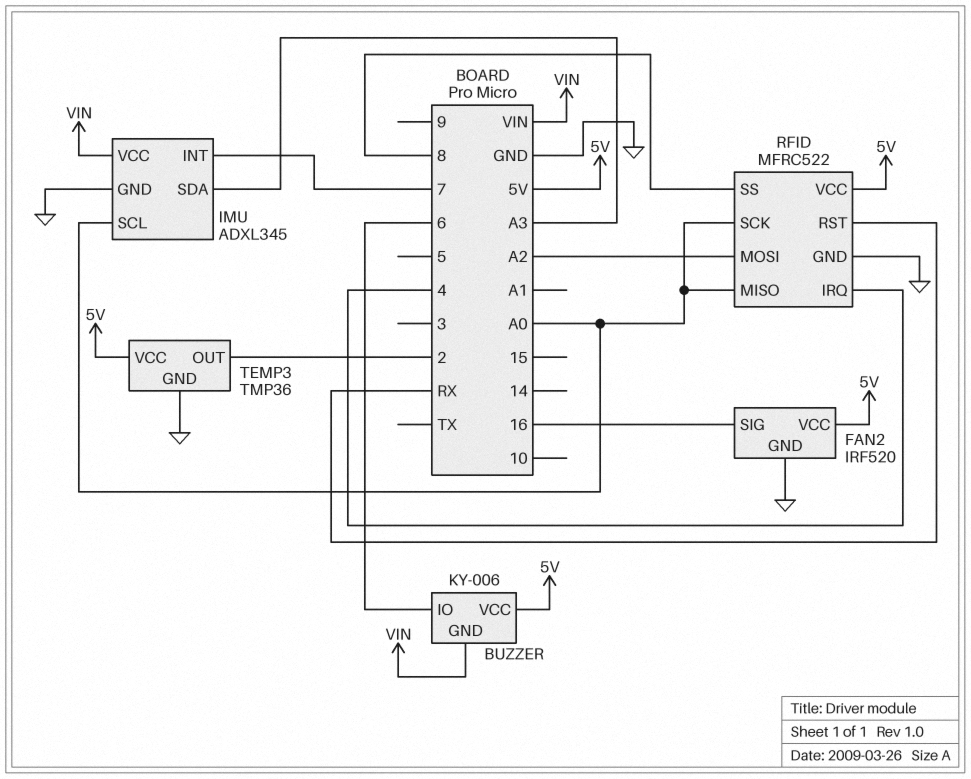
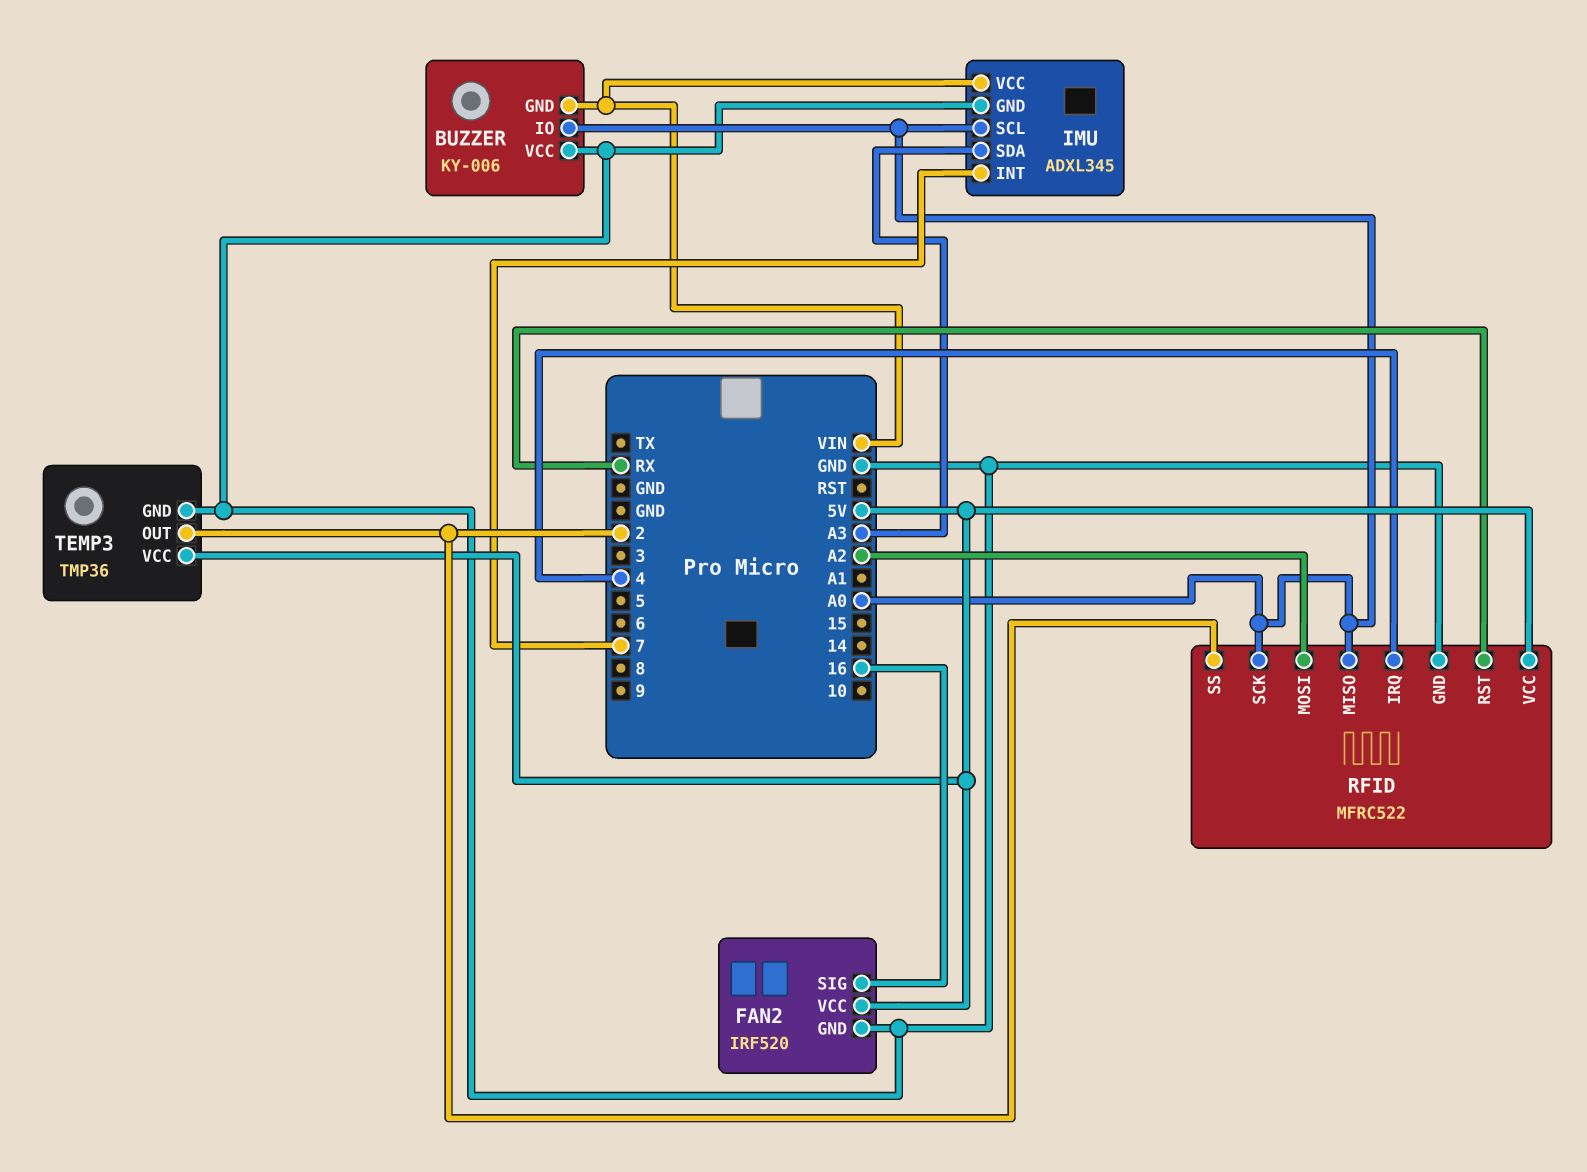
BUZZER pin IO: 6 -> A0
BUZZER pin VCC: 5V -> GND
RFID pin SS: 8 -> 2

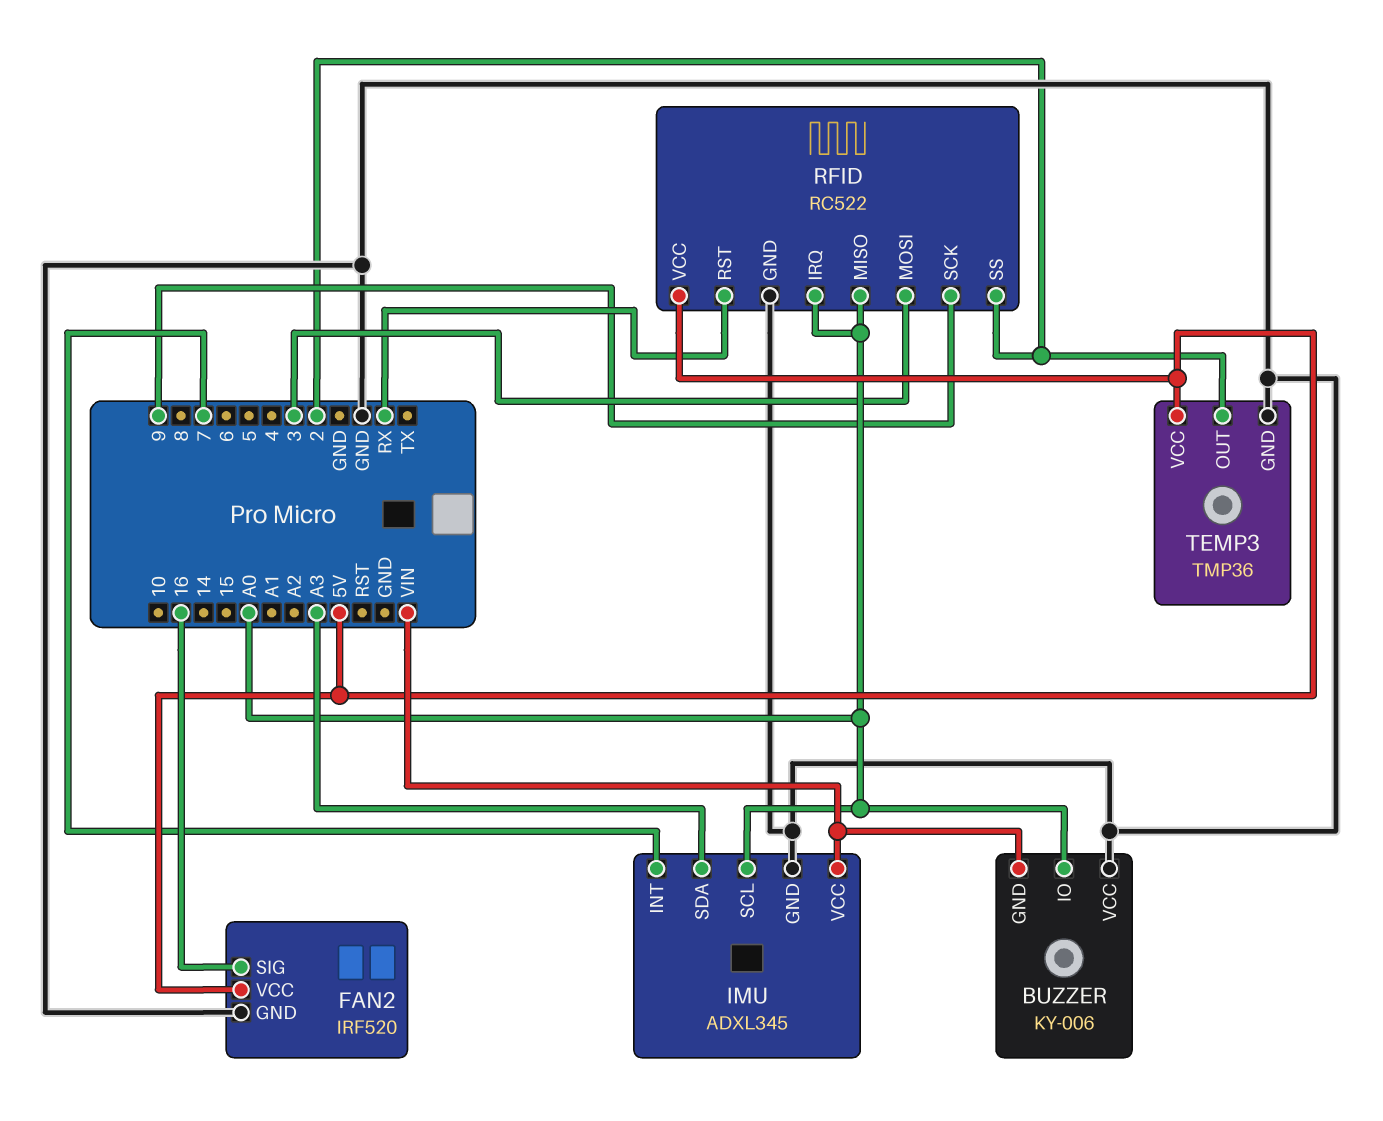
RFID: MFRC522 -> RC522
RFID pin IRQ: 4 -> A0
RFID pin MOSI: A2 -> 3
RFID pin SCK: A0 -> 9

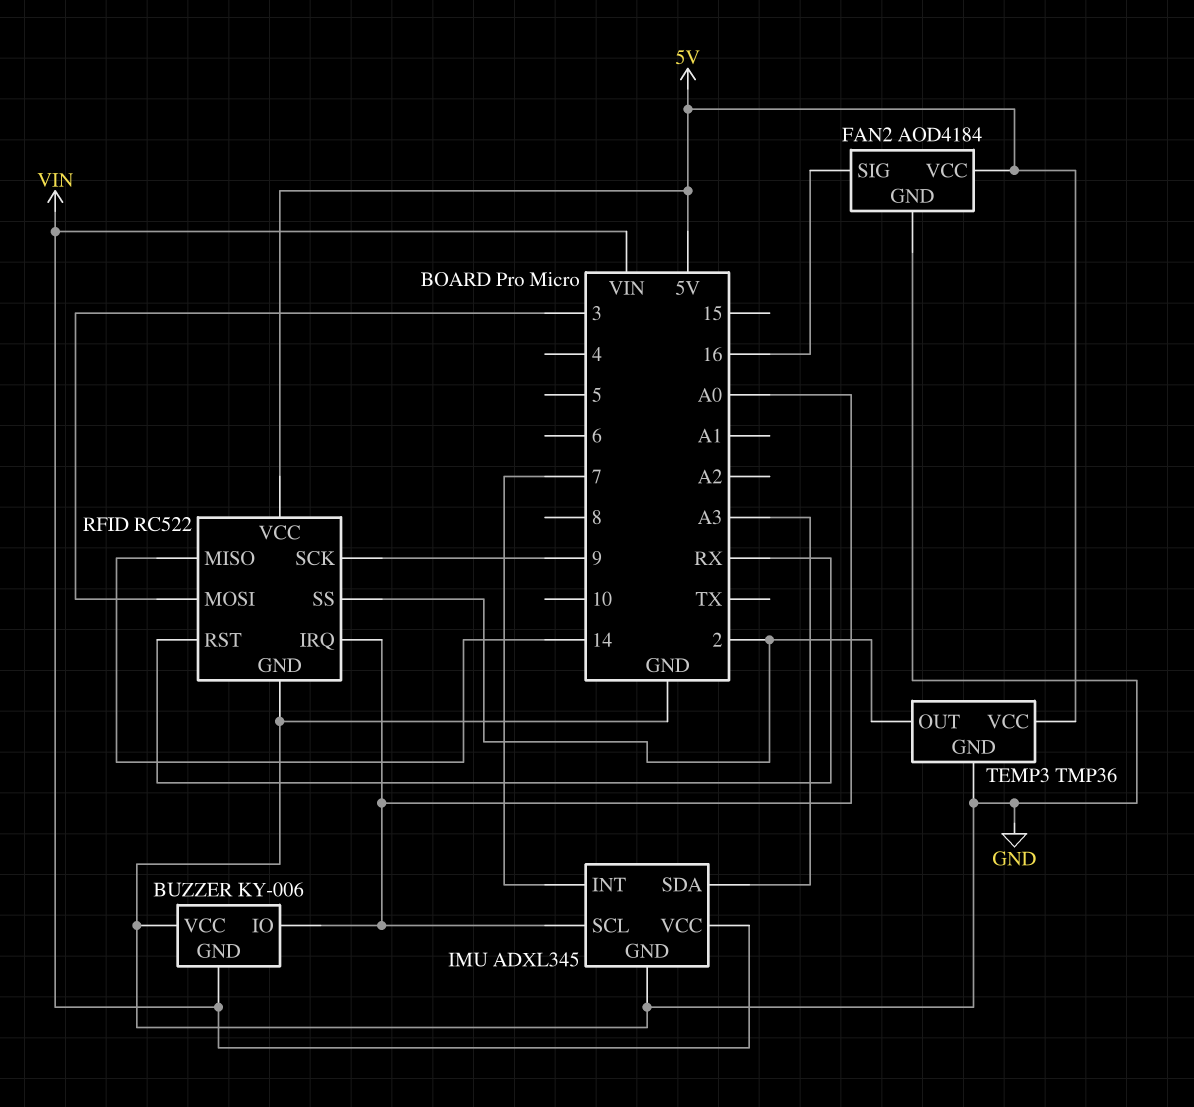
FAN2: IRF520 -> AOD4184
RFID pin MISO: A0 -> 14

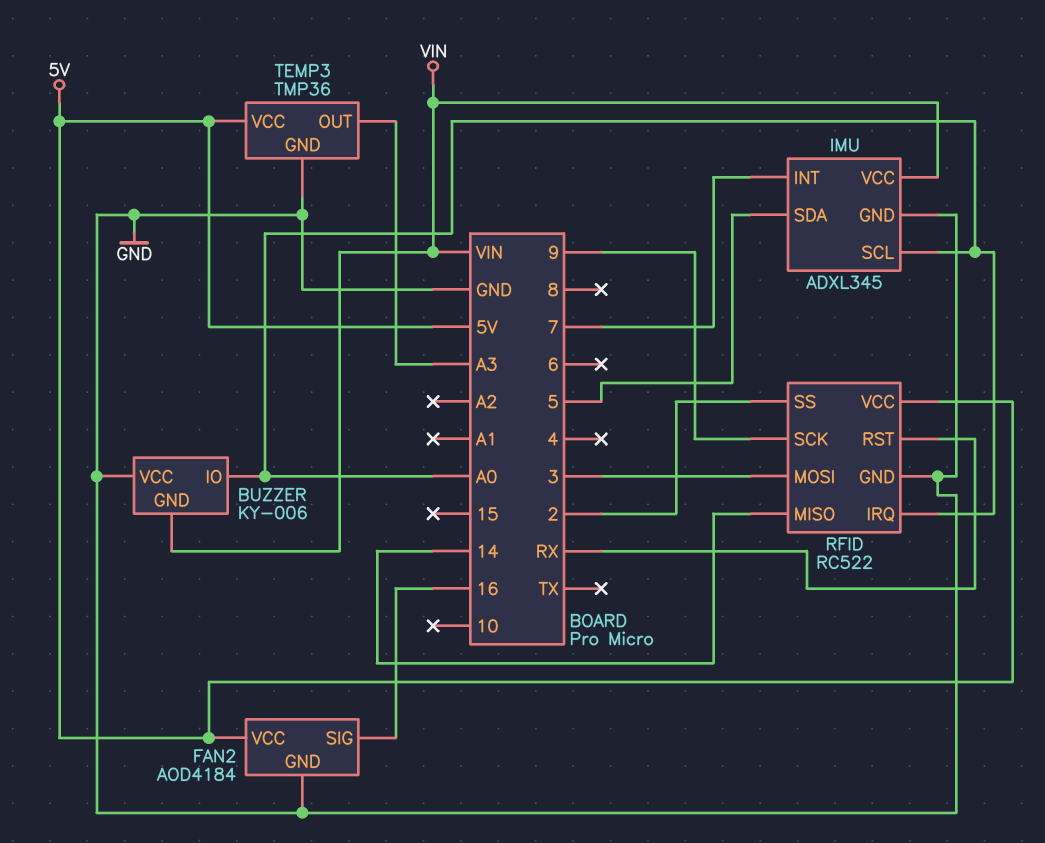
IMU pin SDA: A3 -> 5
TEMP3 pin OUT: 2 -> A3

